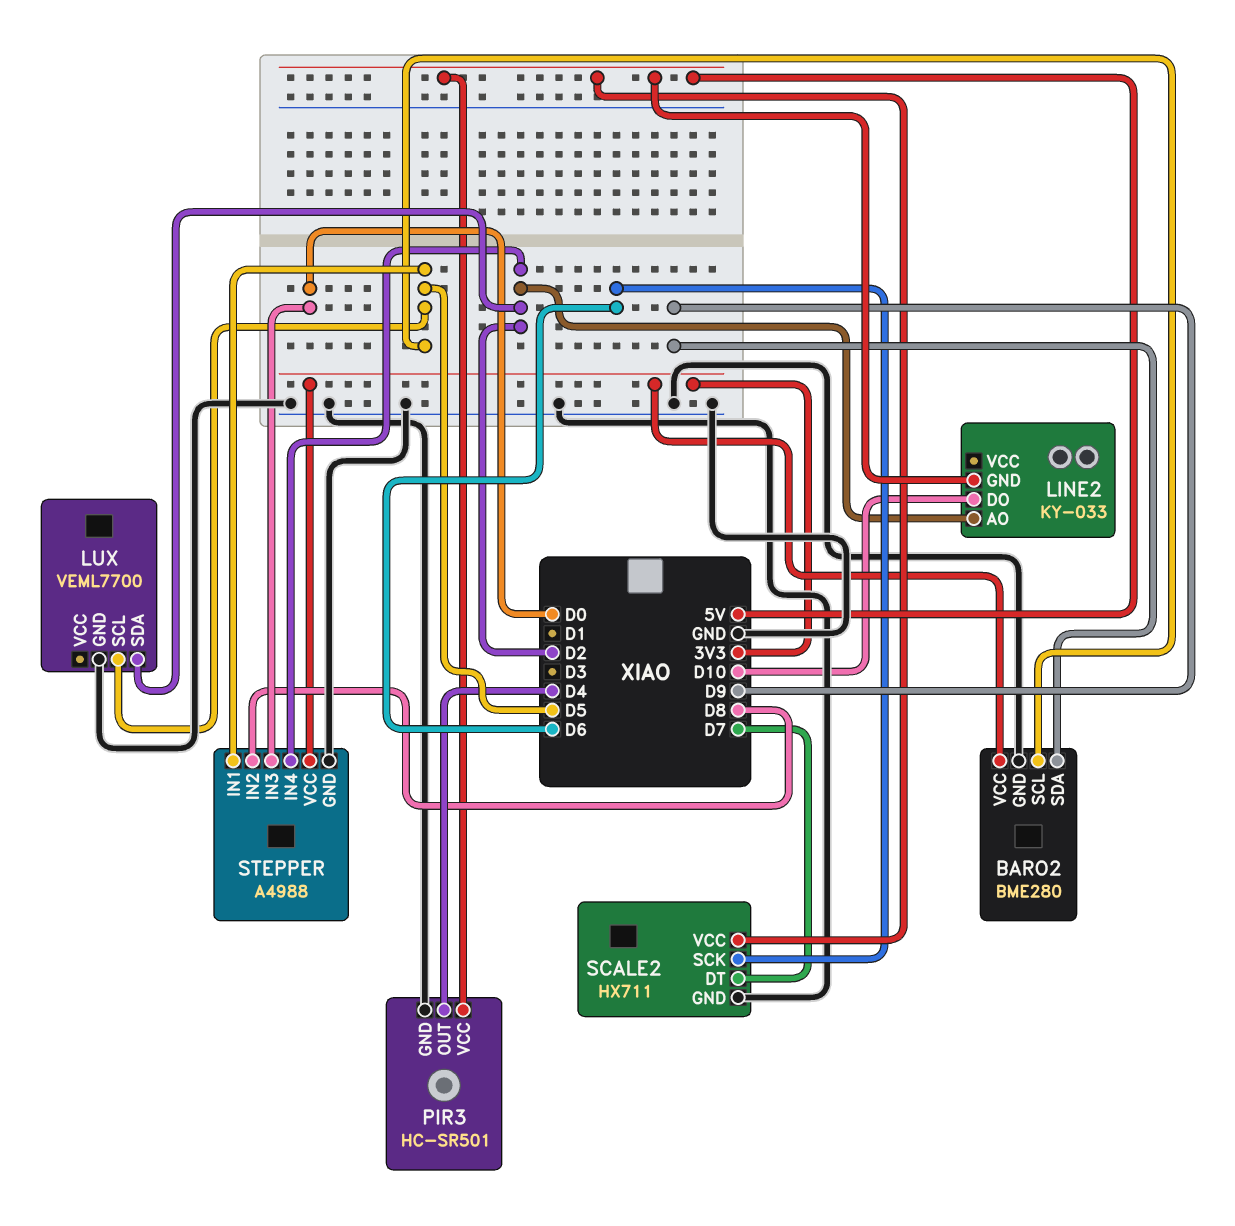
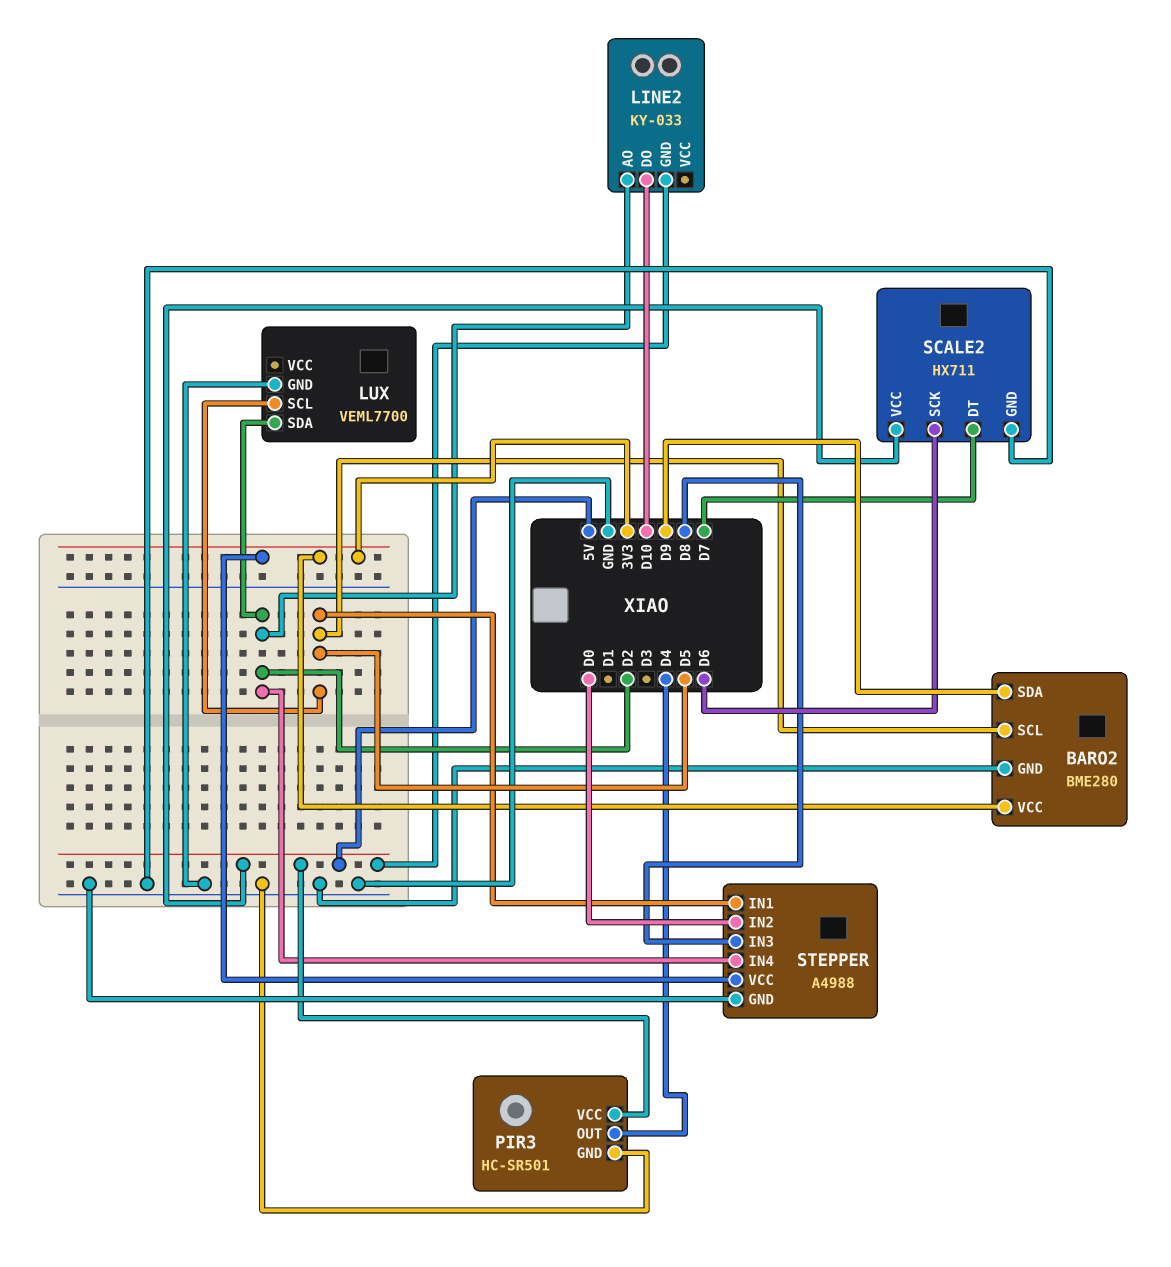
STEPPER pin IN2: D8 -> D0
STEPPER pin IN3: D0 -> D8

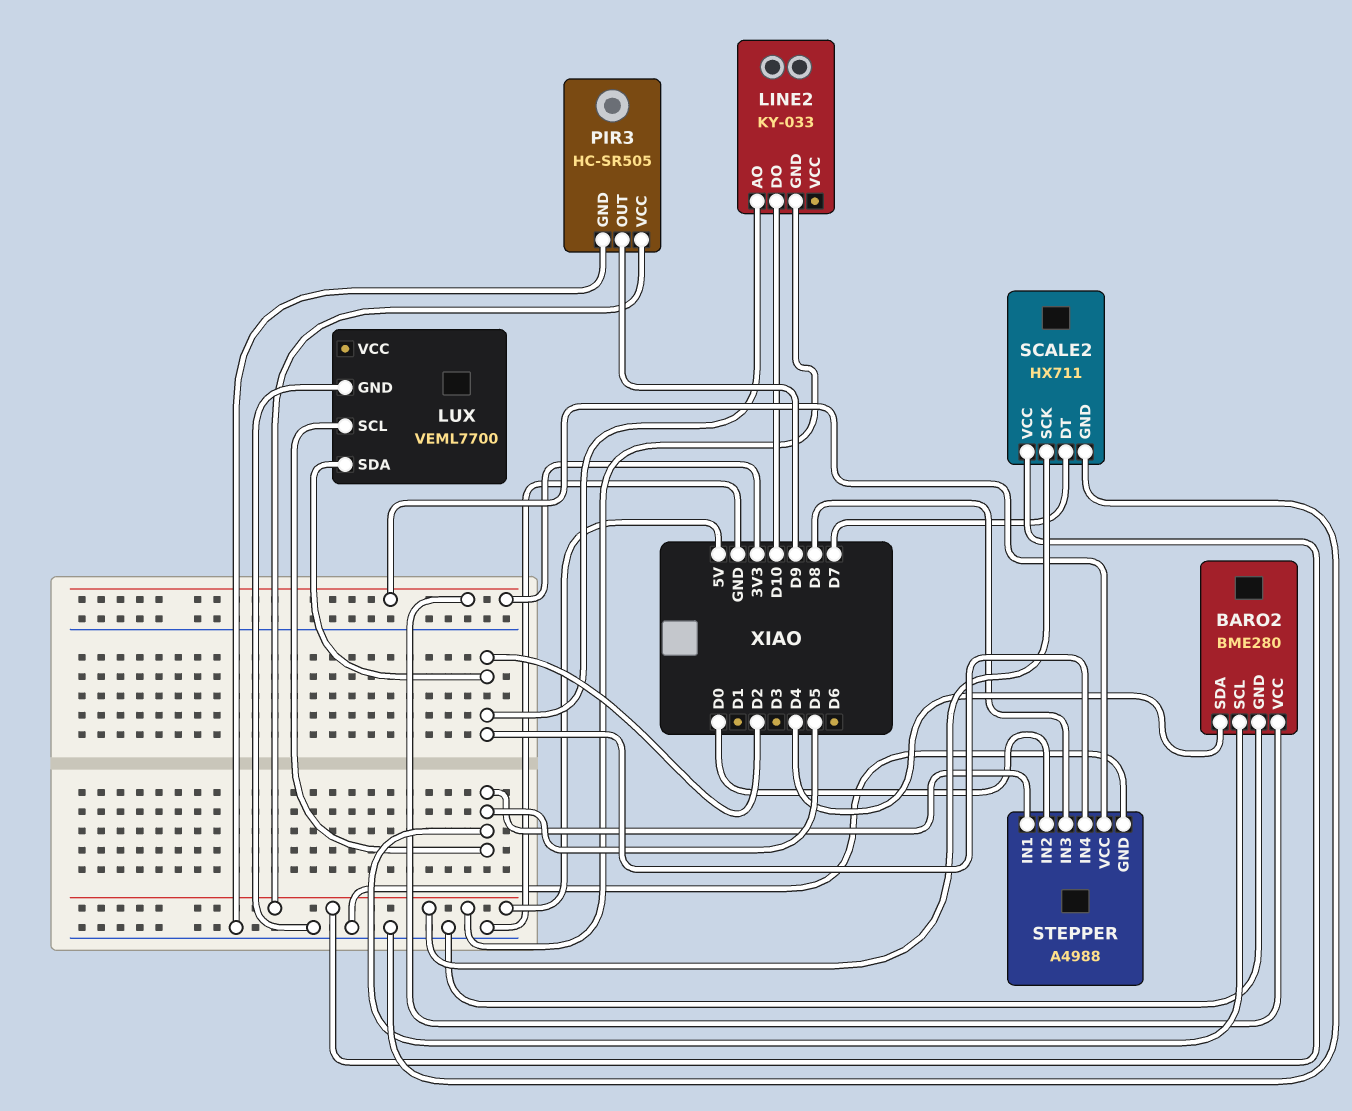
BARO2 pin SDA: D9 -> D4
PIR3: HC-SR501 -> HC-SR505
PIR3 pin OUT: D4 -> D9
SCALE2 pin SCK: D6 -> 5V

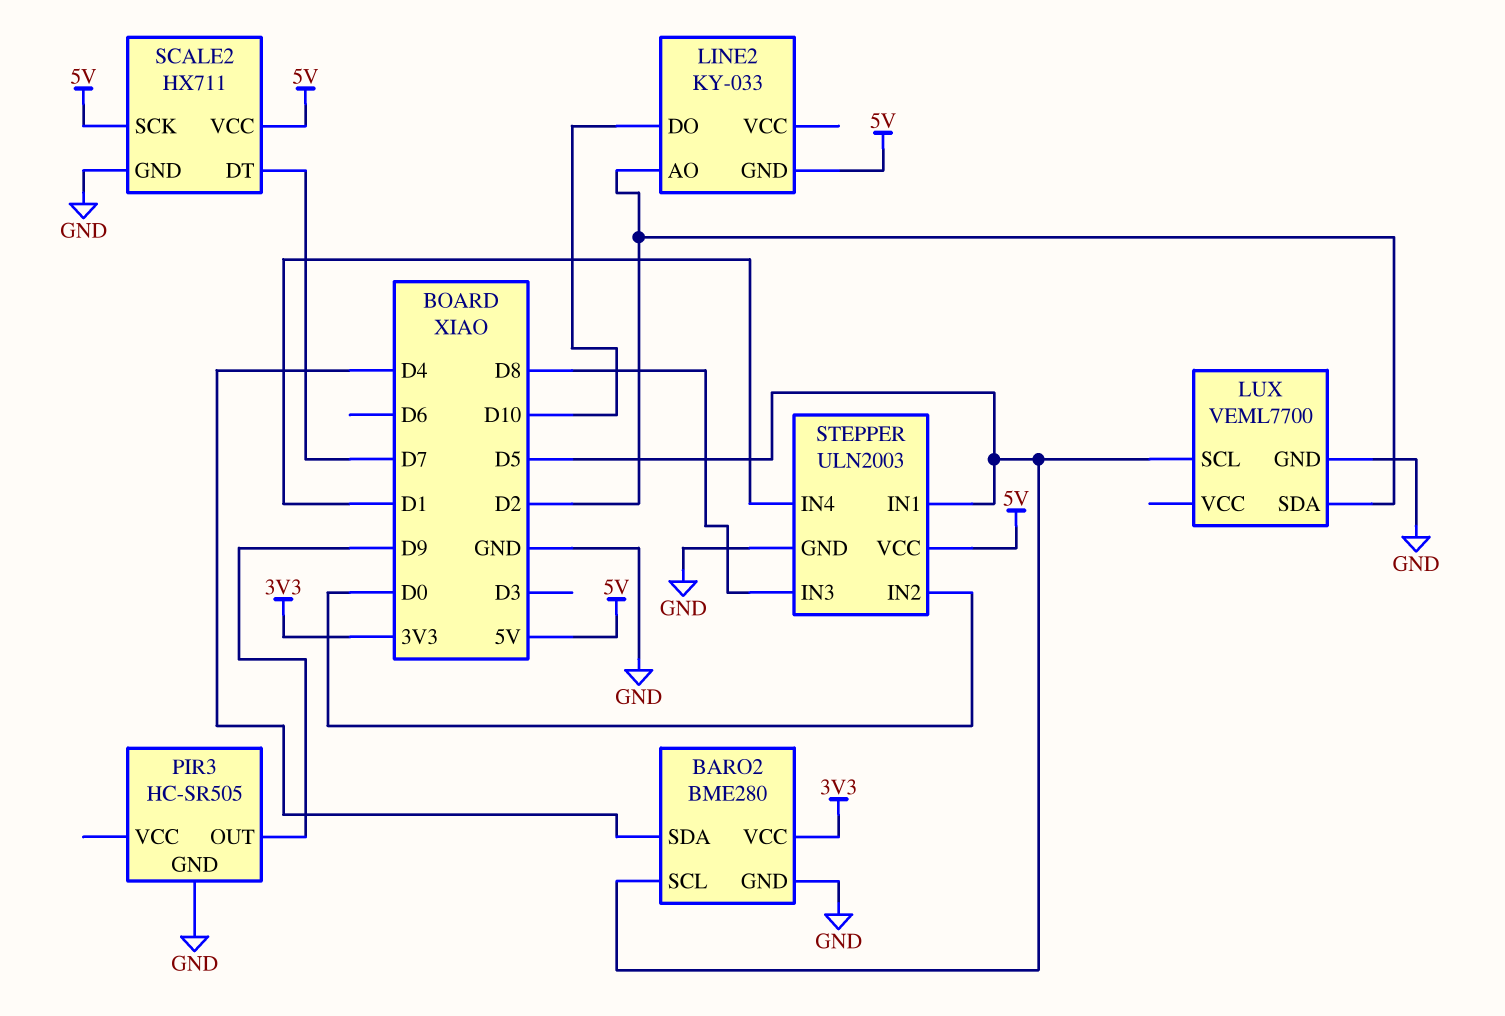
PIR3 pin VCC: 5V -> none
STEPPER: A4988 -> ULN2003
STEPPER pin IN4: D2 -> D1
STEPPER pin VCC: 3V3 -> 5V

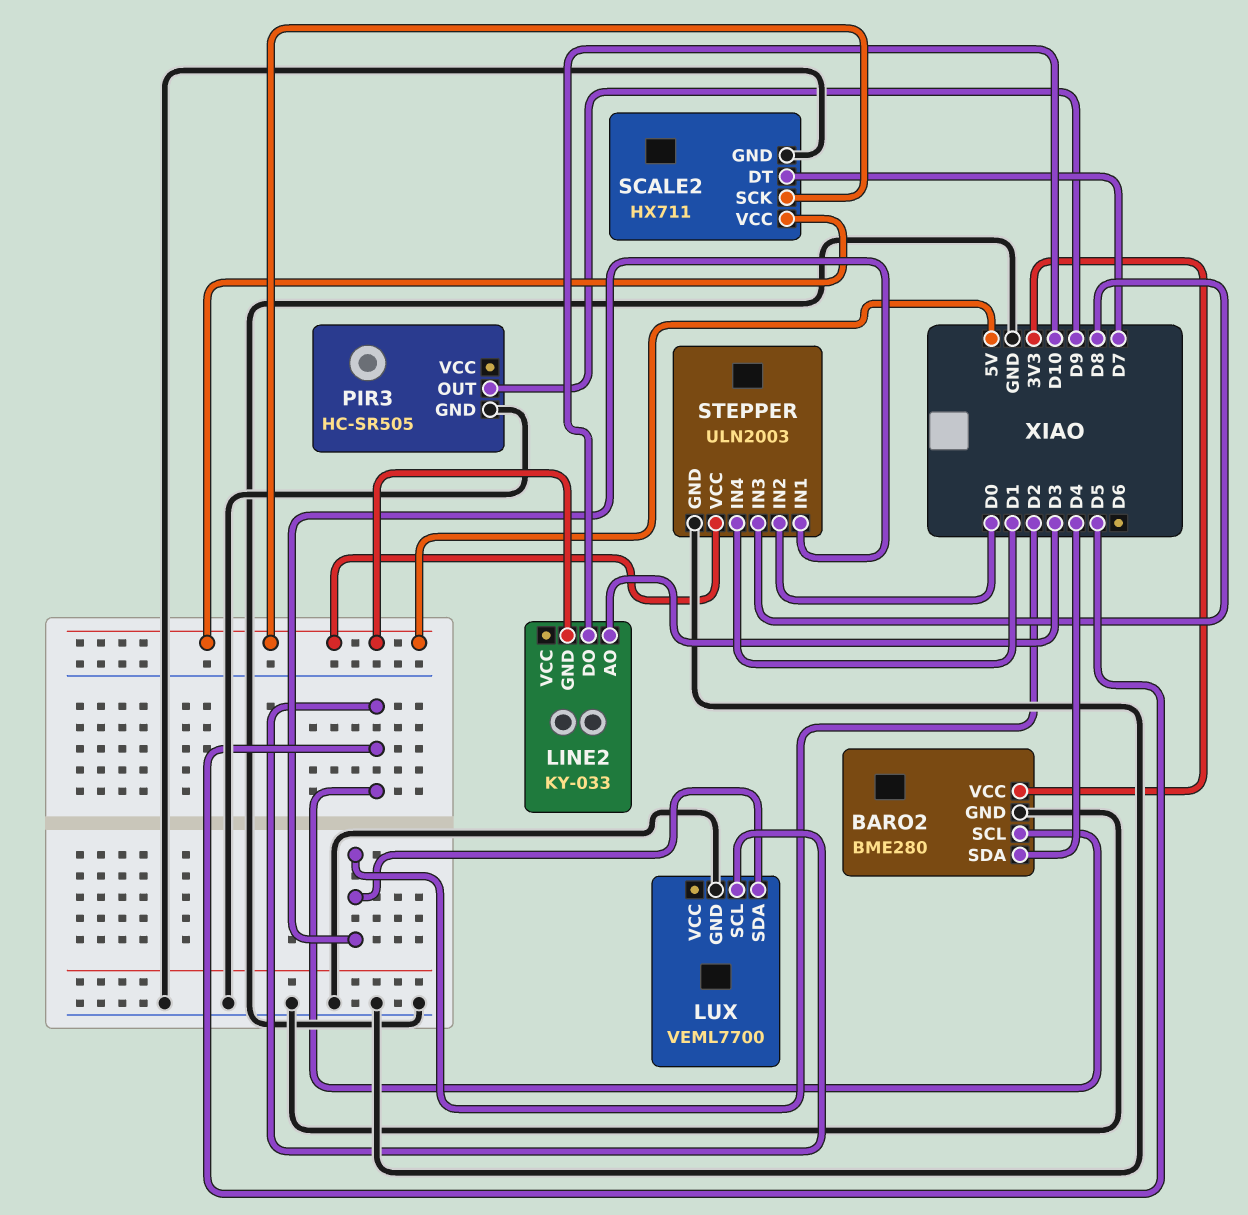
LINE2 pin AO: D2 -> D3
STEPPER pin IN1: D5 -> D2

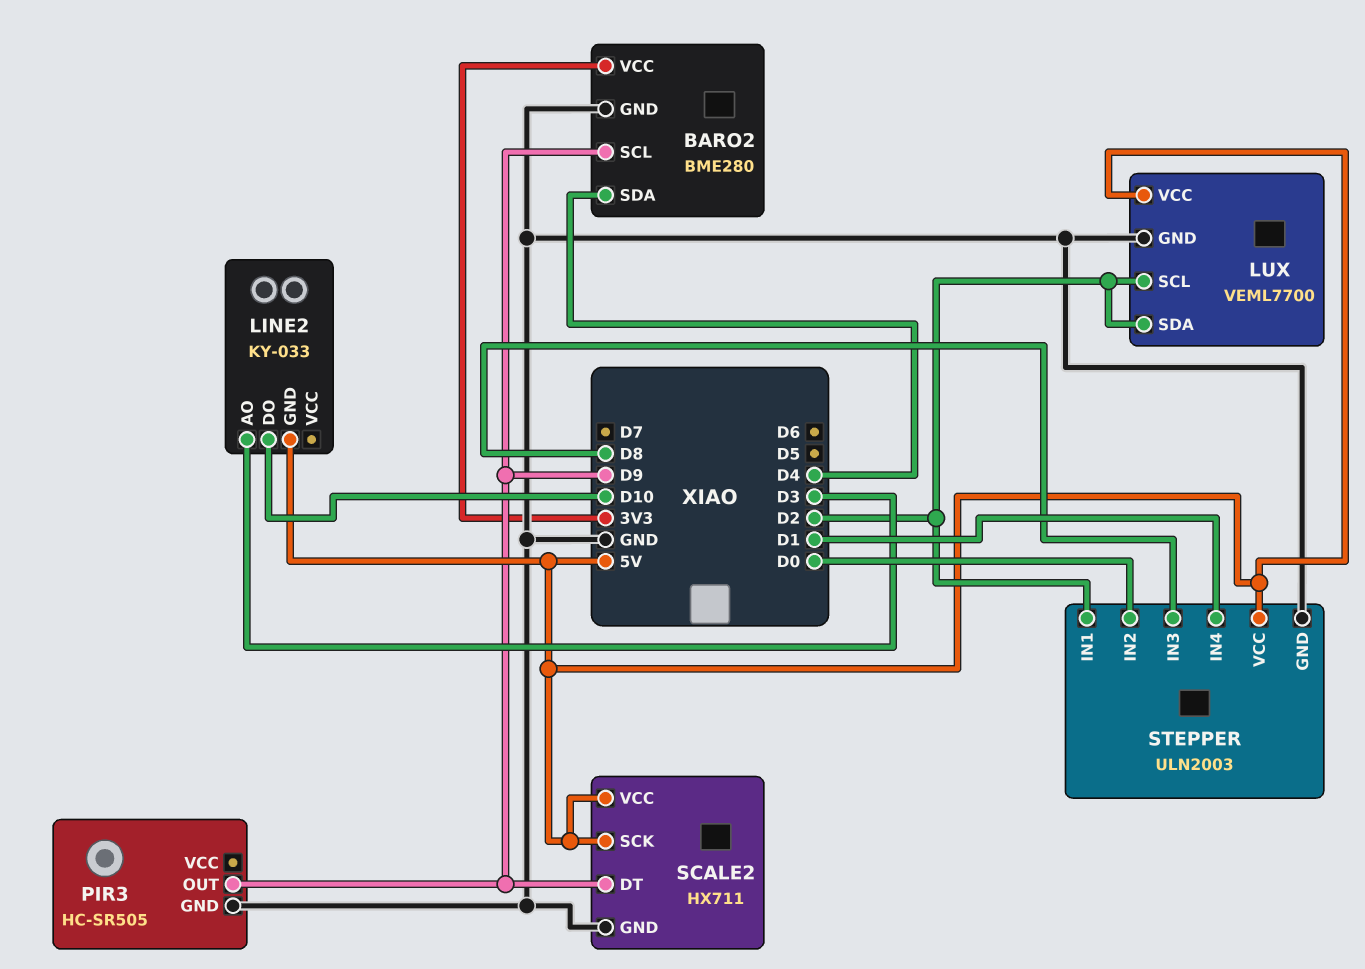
BARO2 pin SCL: D5 -> D9
LUX pin SCL: D5 -> D2
LUX pin VCC: none -> 5V
SCALE2 pin DT: D7 -> D9

